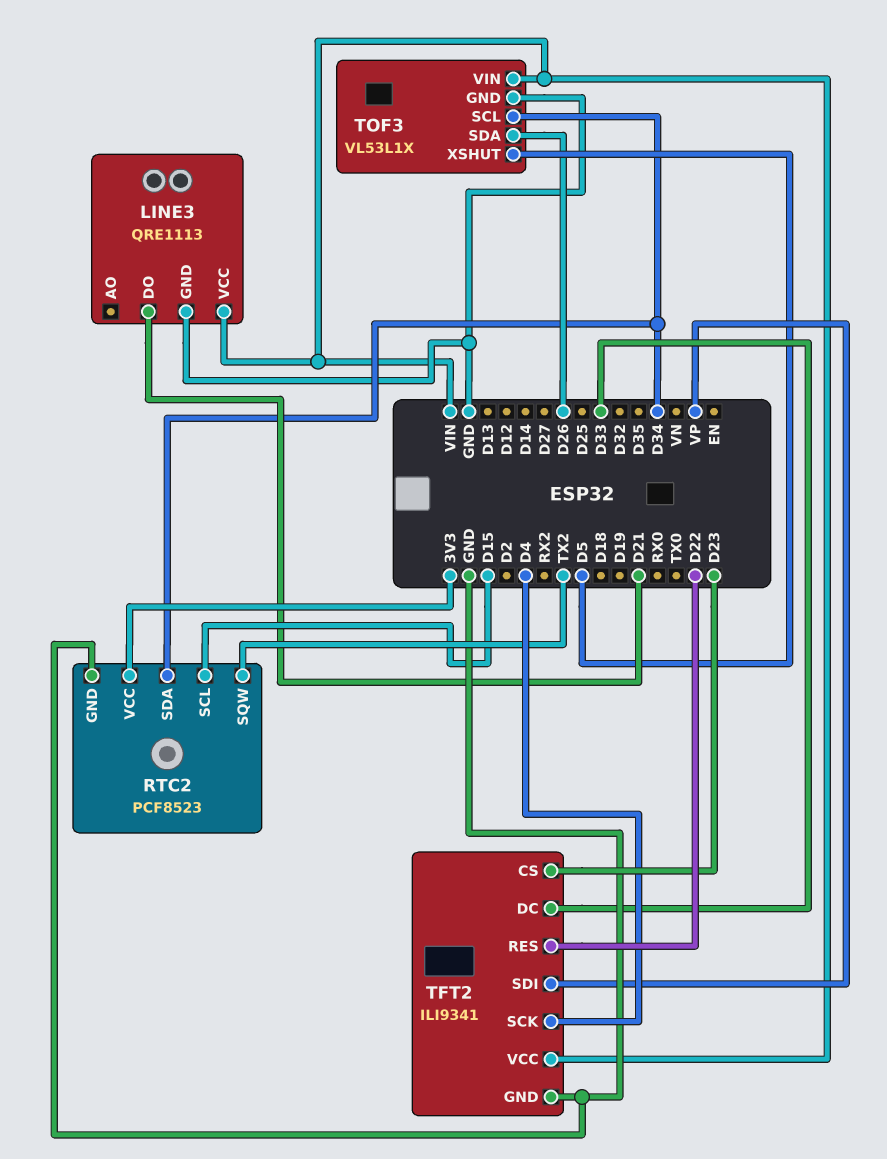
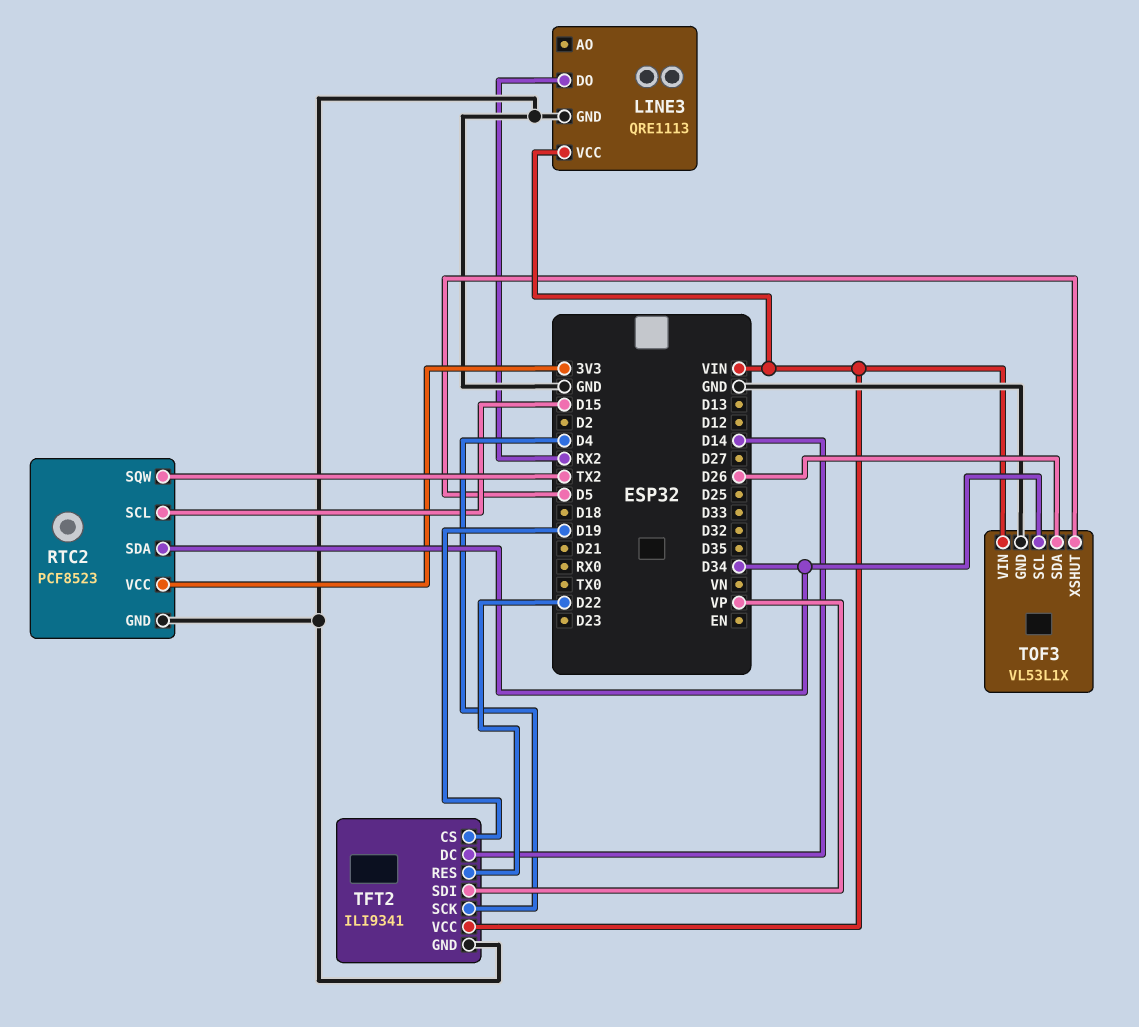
LINE3 pin DO: D21 -> RX2
TFT2 pin CS: D23 -> D19
TFT2 pin DC: D33 -> D14

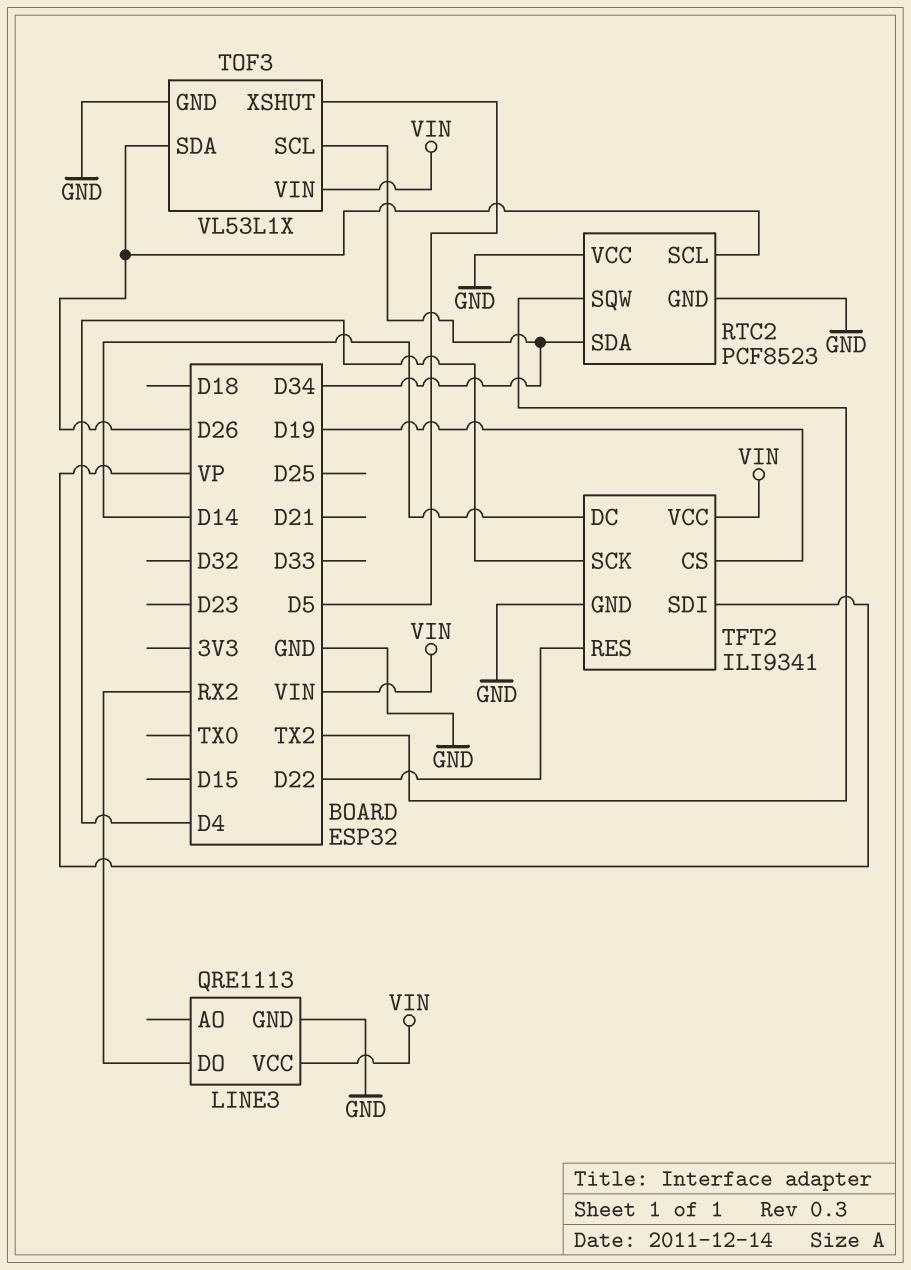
RTC2 pin SCL: D15 -> D26
RTC2 pin VCC: 3V3 -> GND

